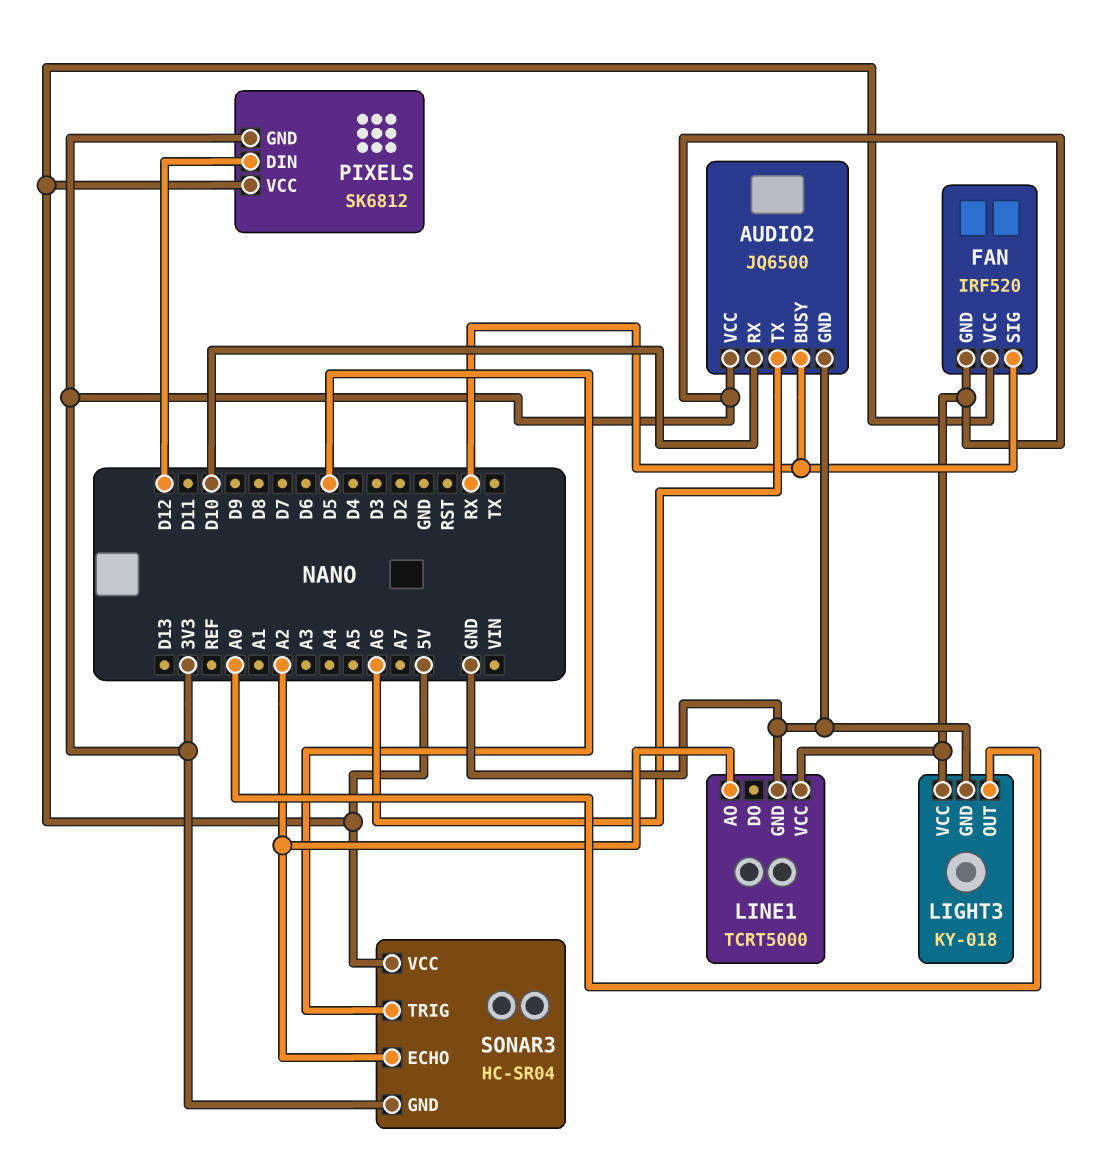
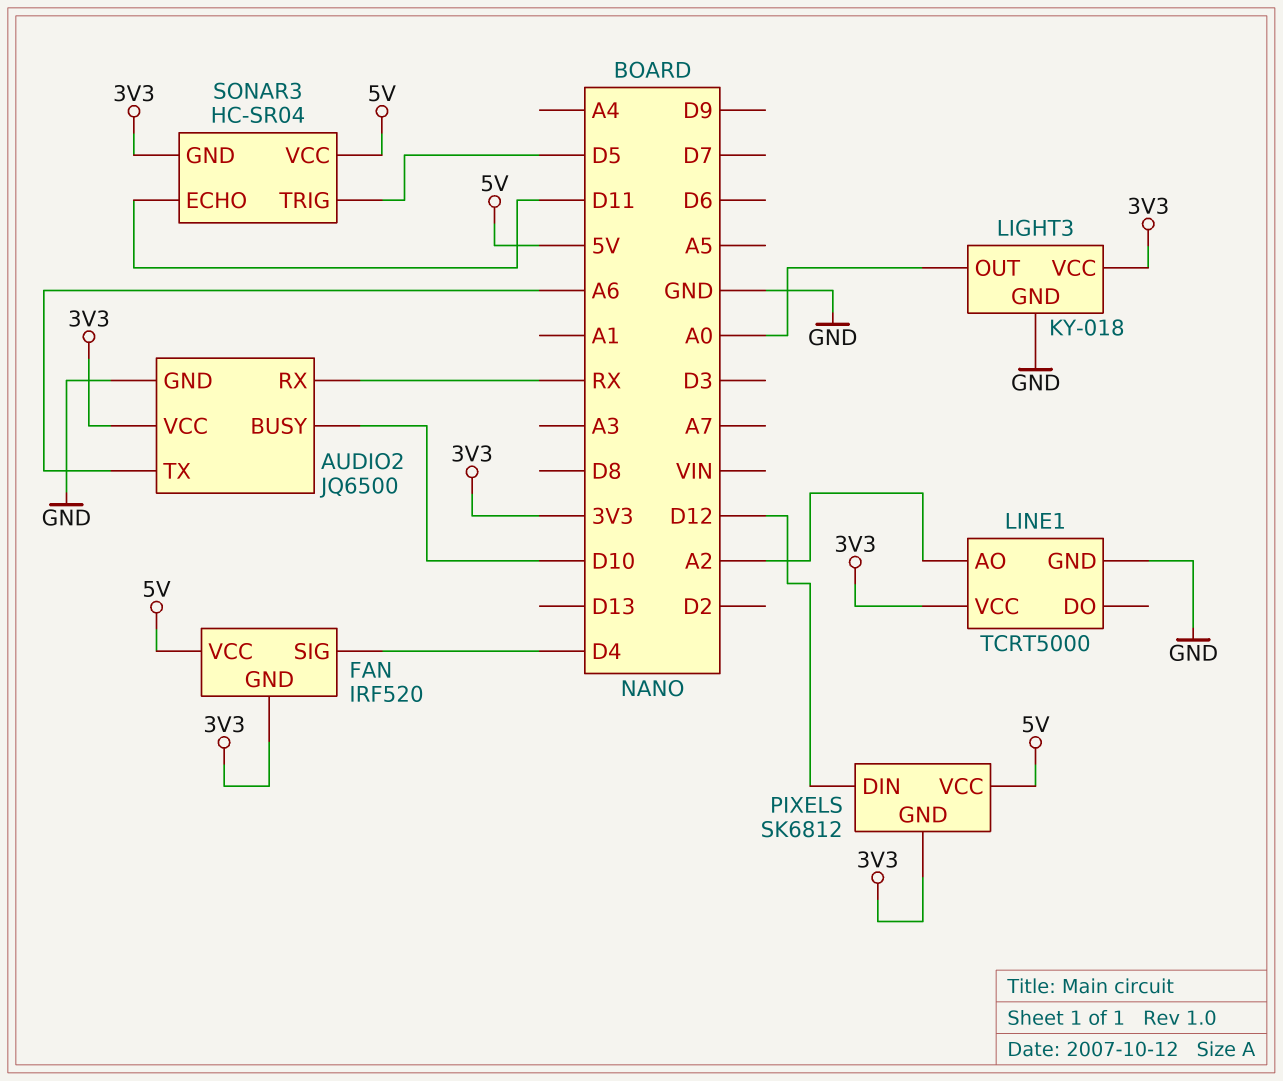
AUDIO2 pin BUSY: RX -> D10
AUDIO2 pin RX: D10 -> RX
FAN pin SIG: RX -> D4
SONAR3 pin ECHO: A2 -> D11

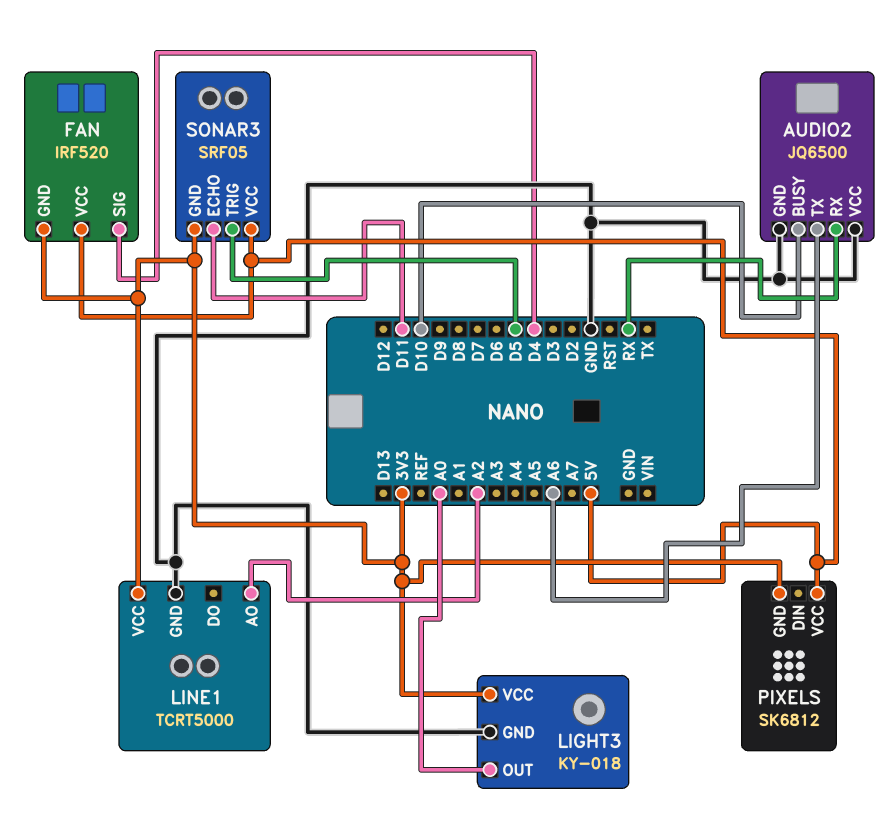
AUDIO2 pin VCC: 3V3 -> GND
PIXELS pin DIN: D12 -> none
SONAR3: HC-SR04 -> SRF05

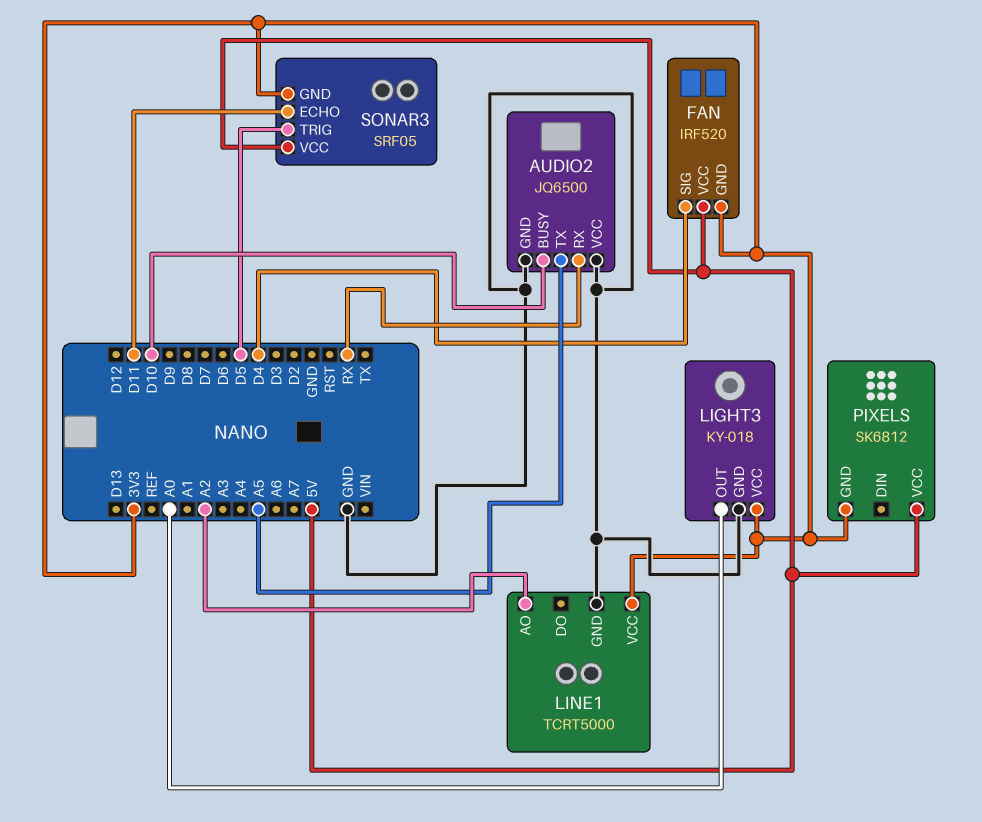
AUDIO2 pin TX: A6 -> A5

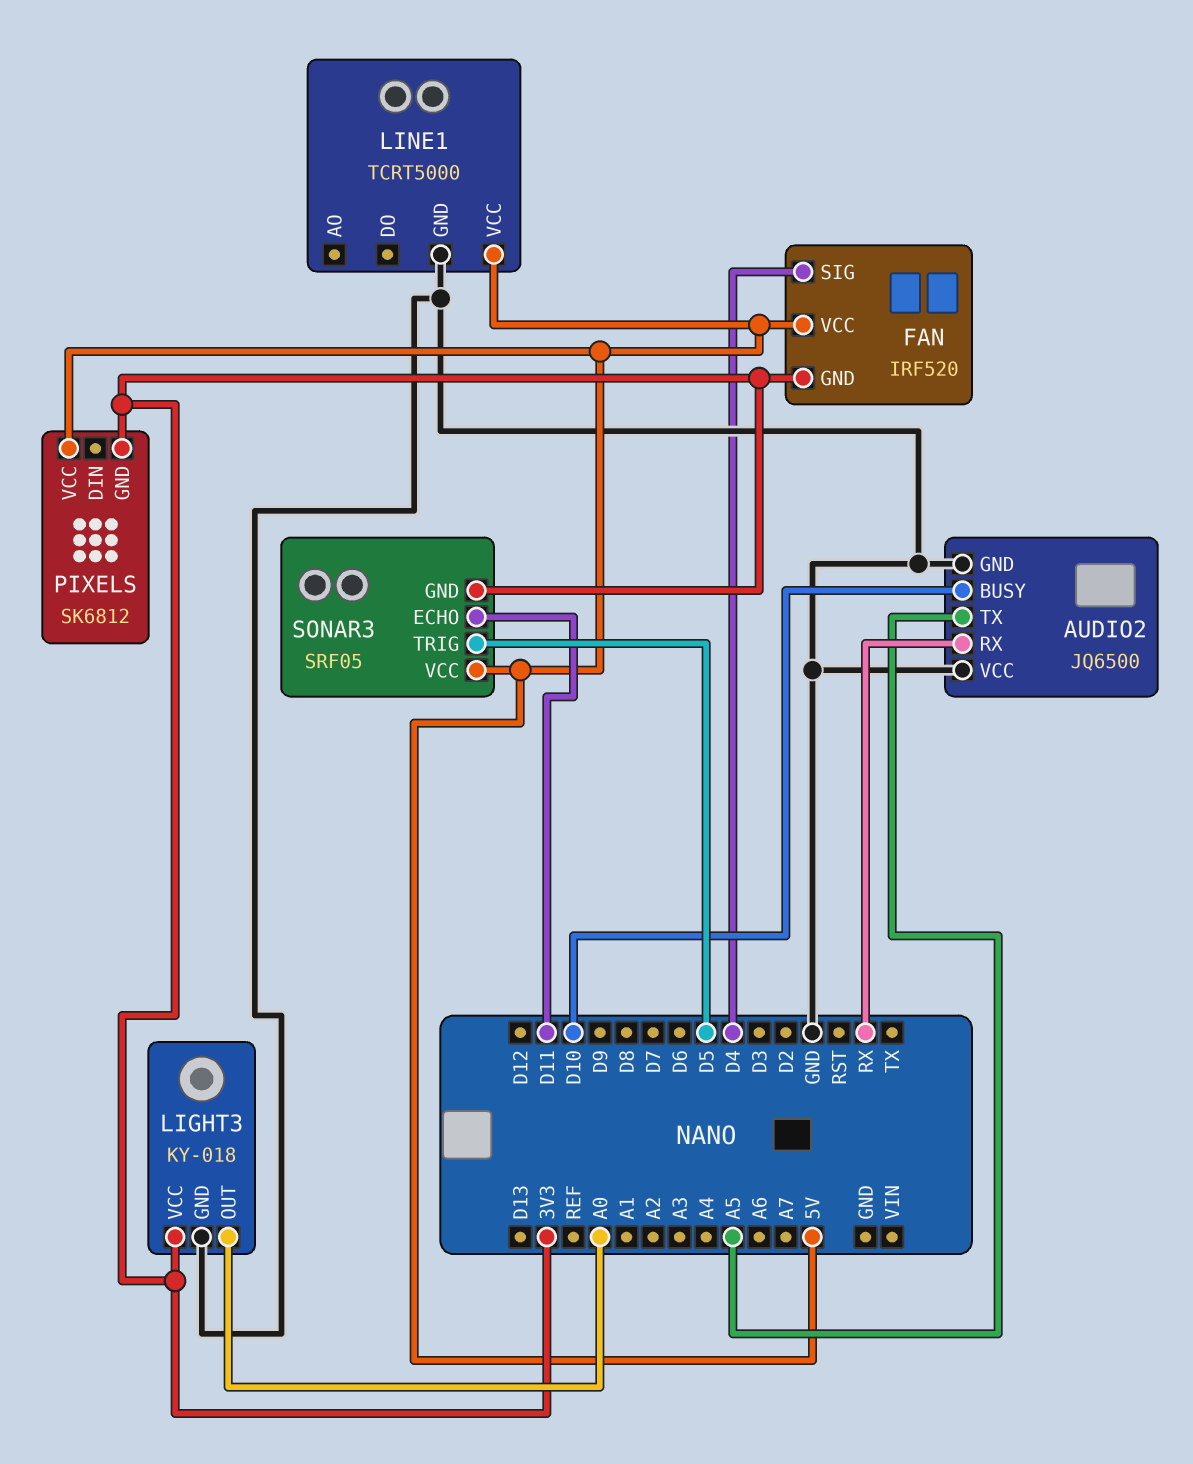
LINE1 pin AO: A2 -> none
LINE1 pin VCC: 3V3 -> 5V

